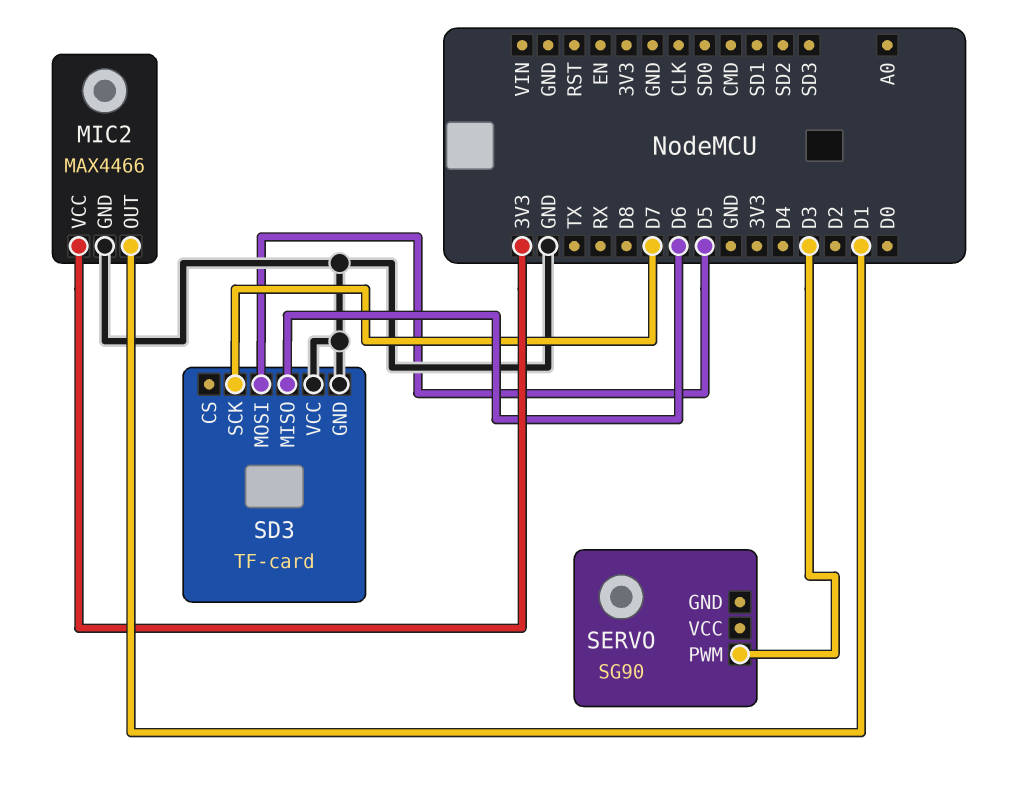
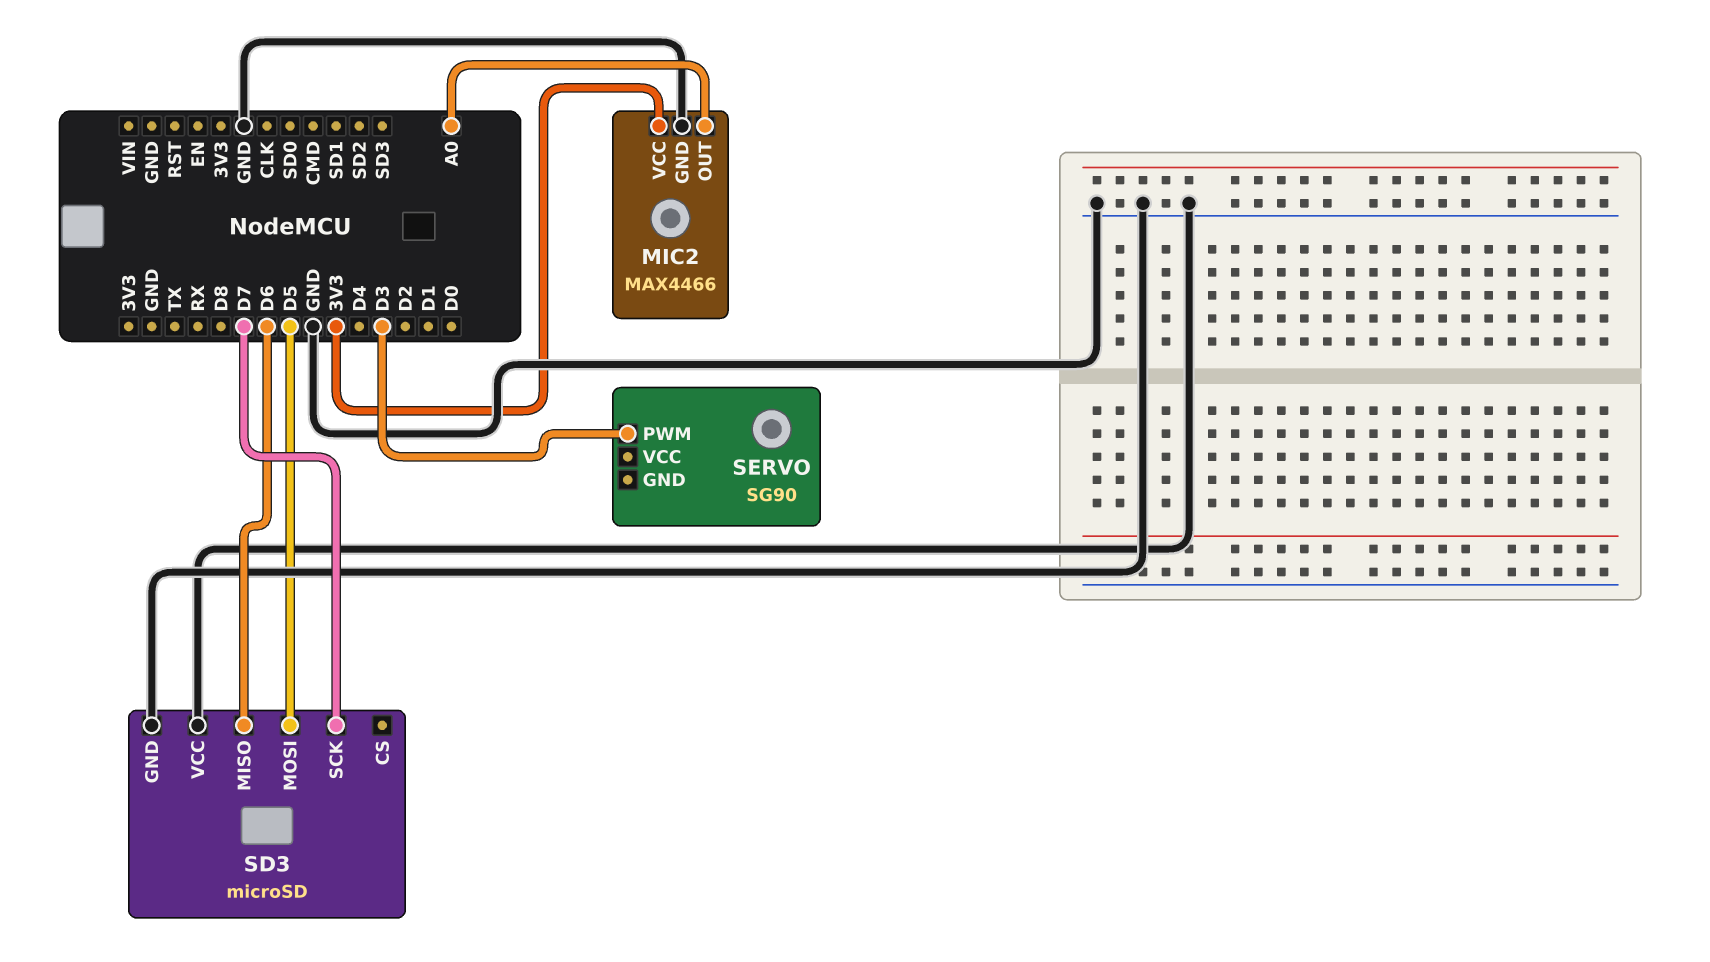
MIC2 pin OUT: D1 -> A0
SD3: TF-card -> microSD

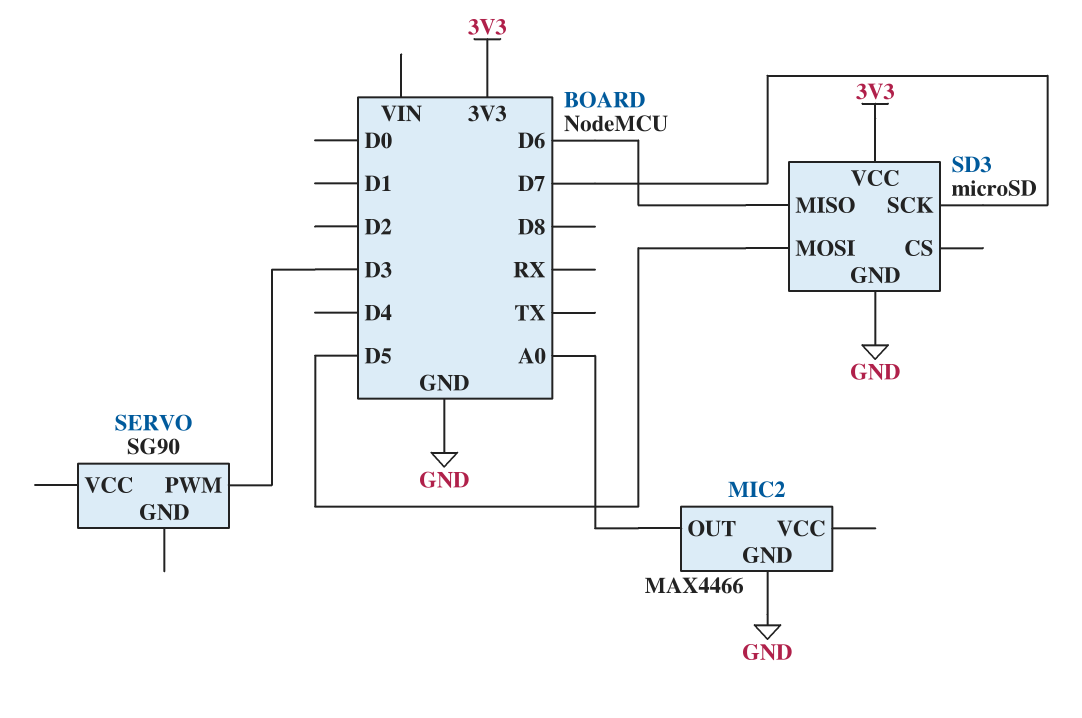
MIC2 pin VCC: 3V3 -> none
SD3 pin VCC: GND -> 3V3

